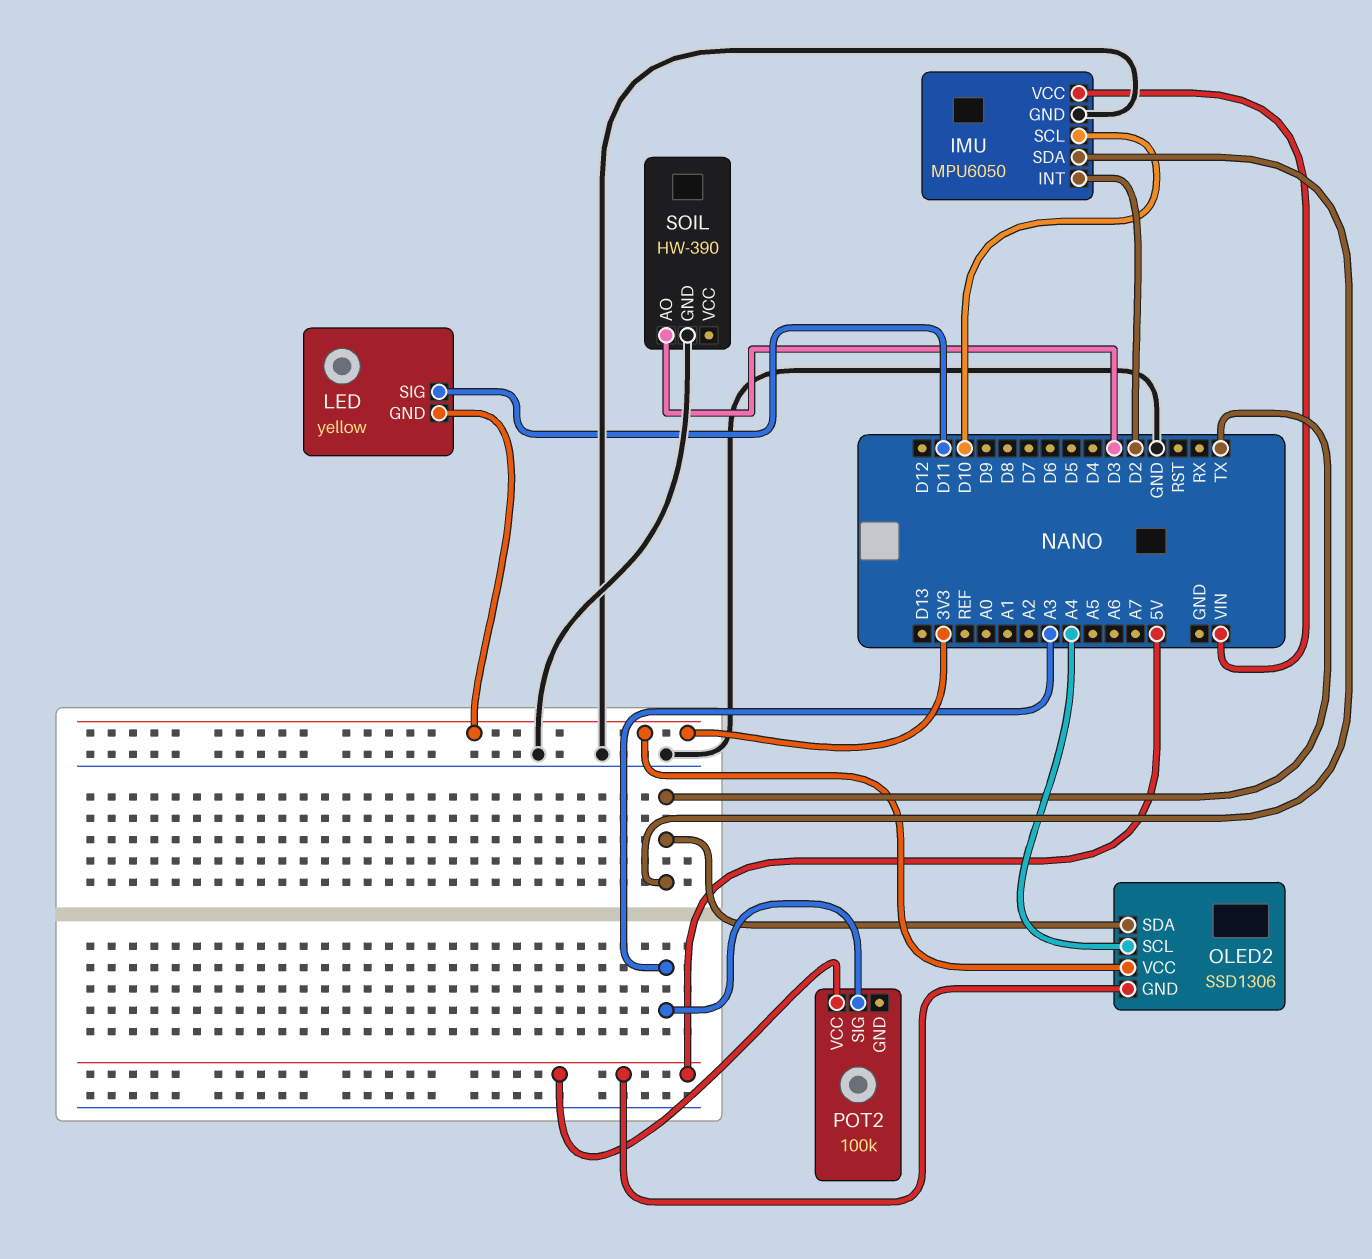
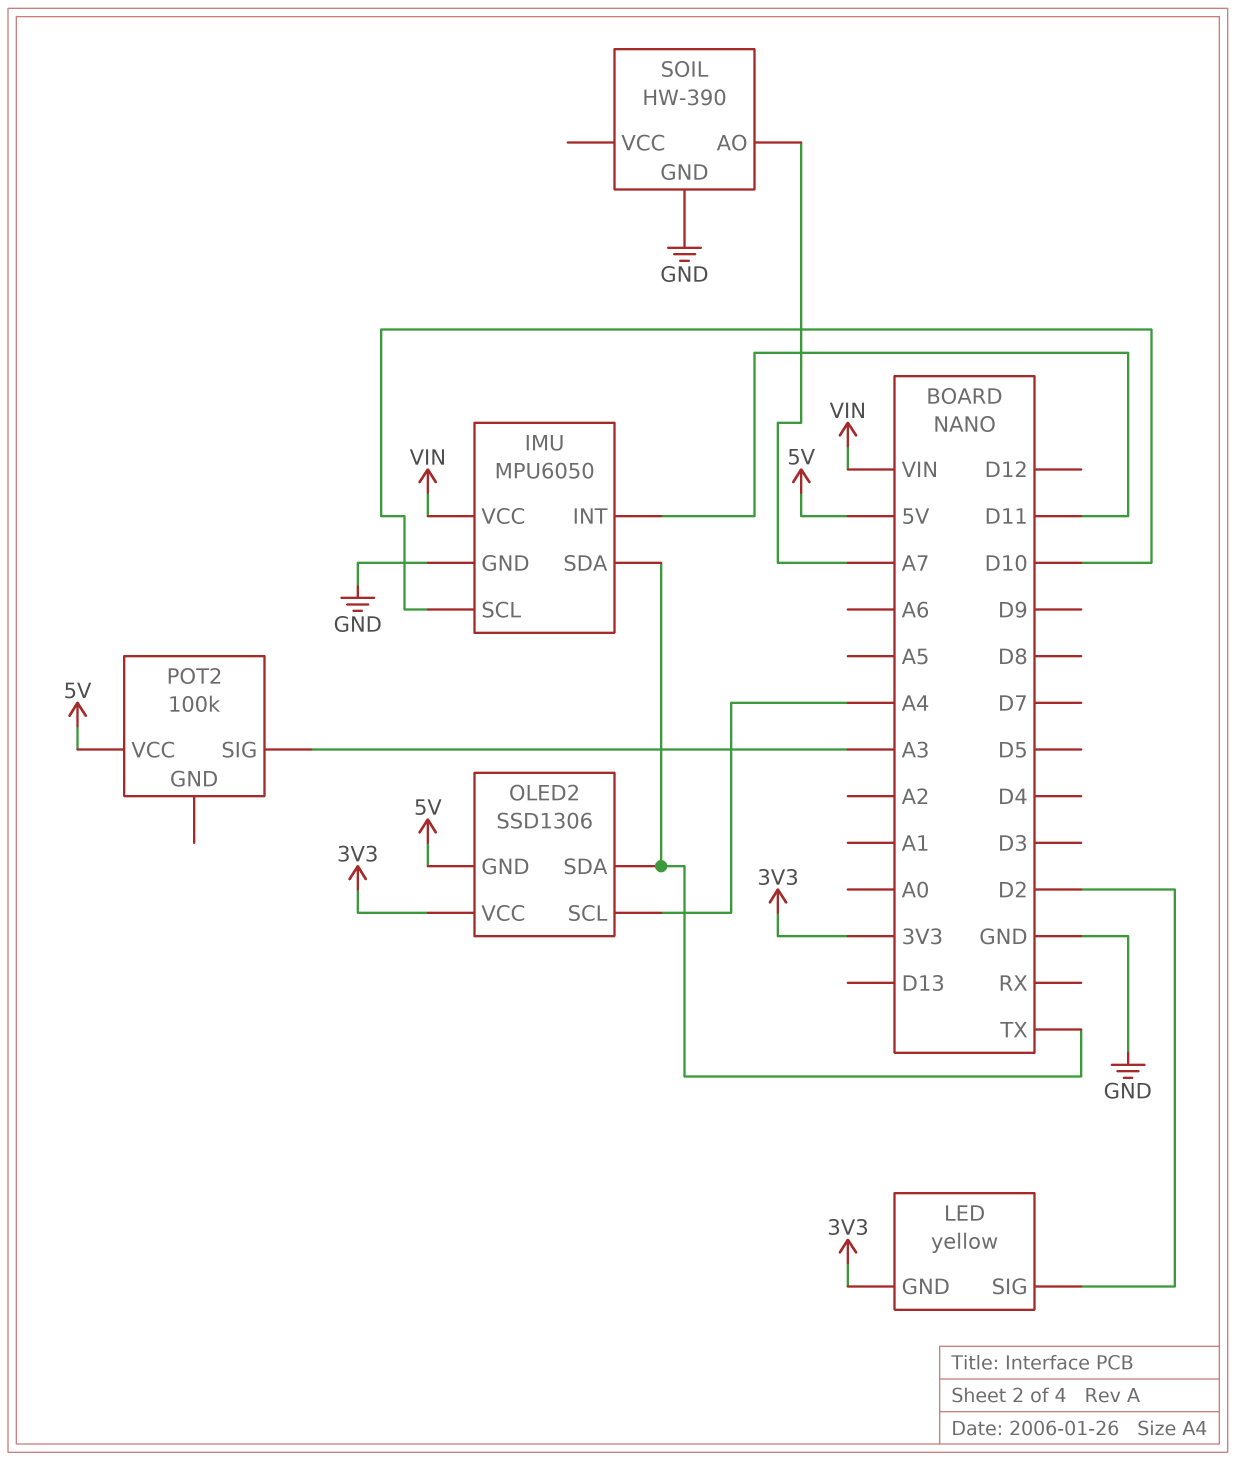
IMU pin INT: D2 -> D11
LED pin SIG: D11 -> D2
SOIL pin AO: D3 -> A7

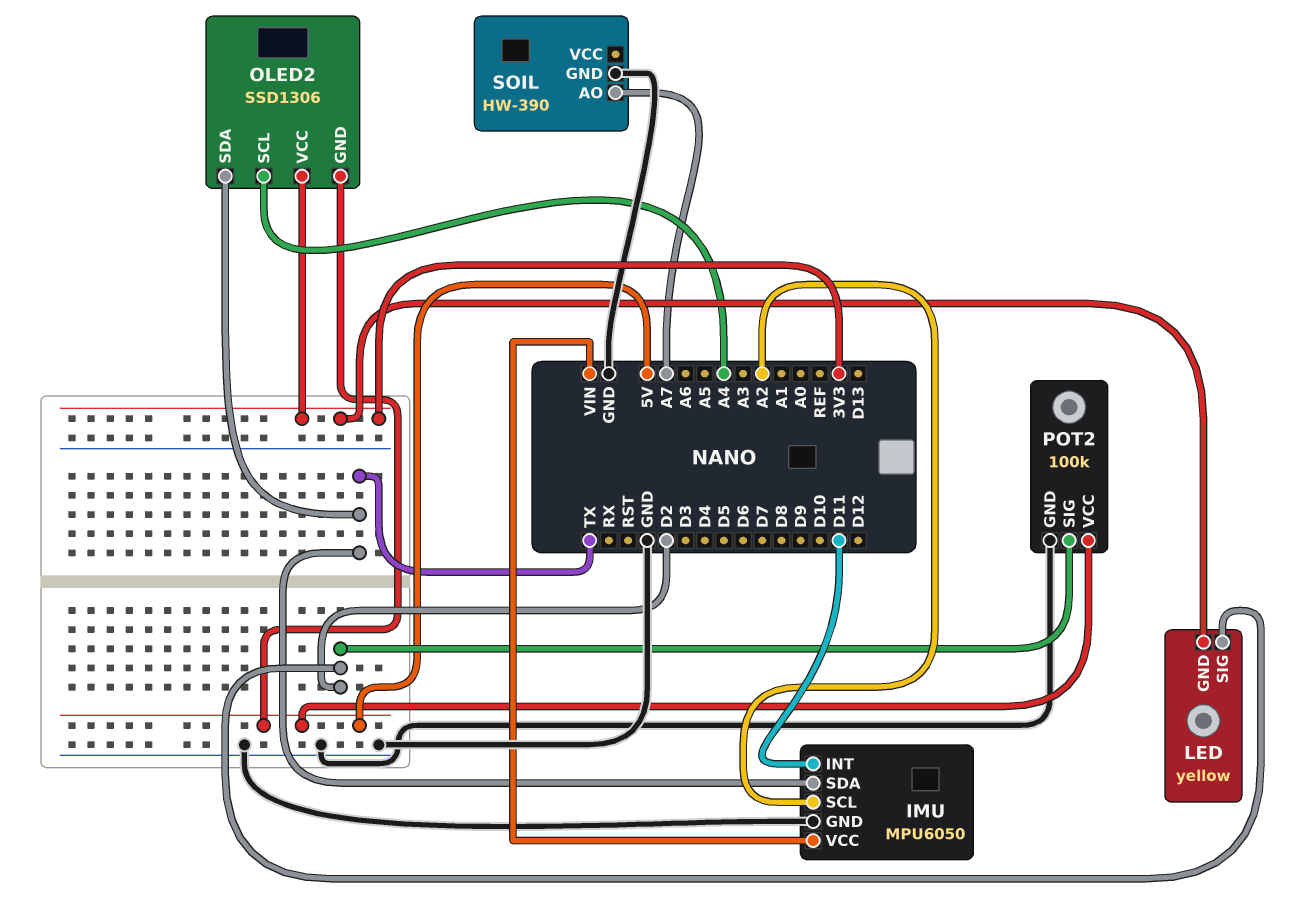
IMU pin SCL: D10 -> A2
POT2 pin GND: none -> GND
POT2 pin SIG: A3 -> D2

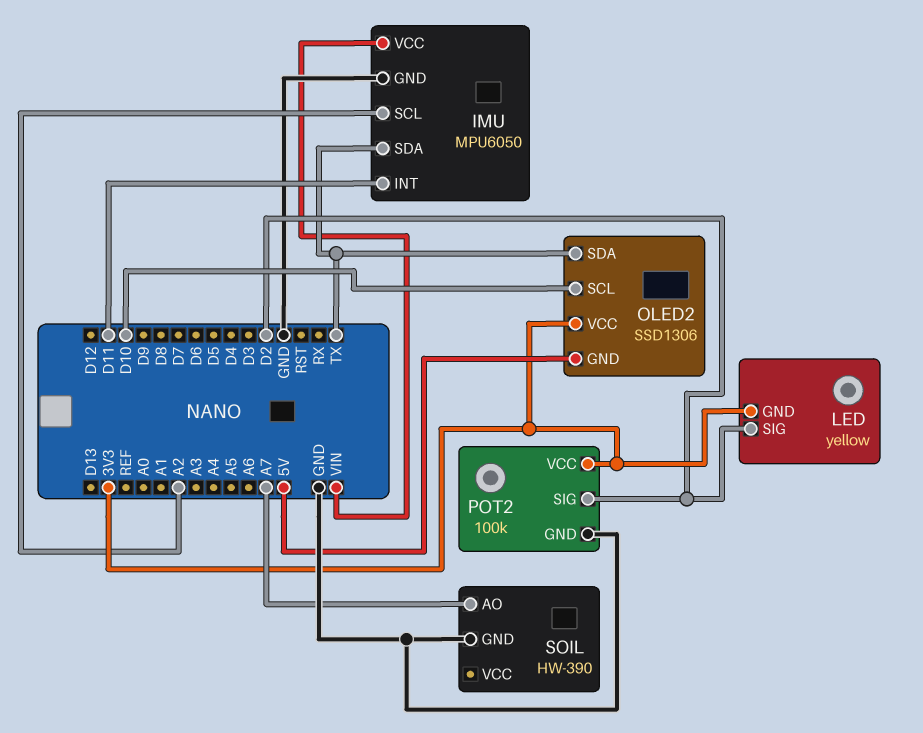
OLED2 pin SCL: A4 -> D10
POT2 pin VCC: 5V -> 3V3

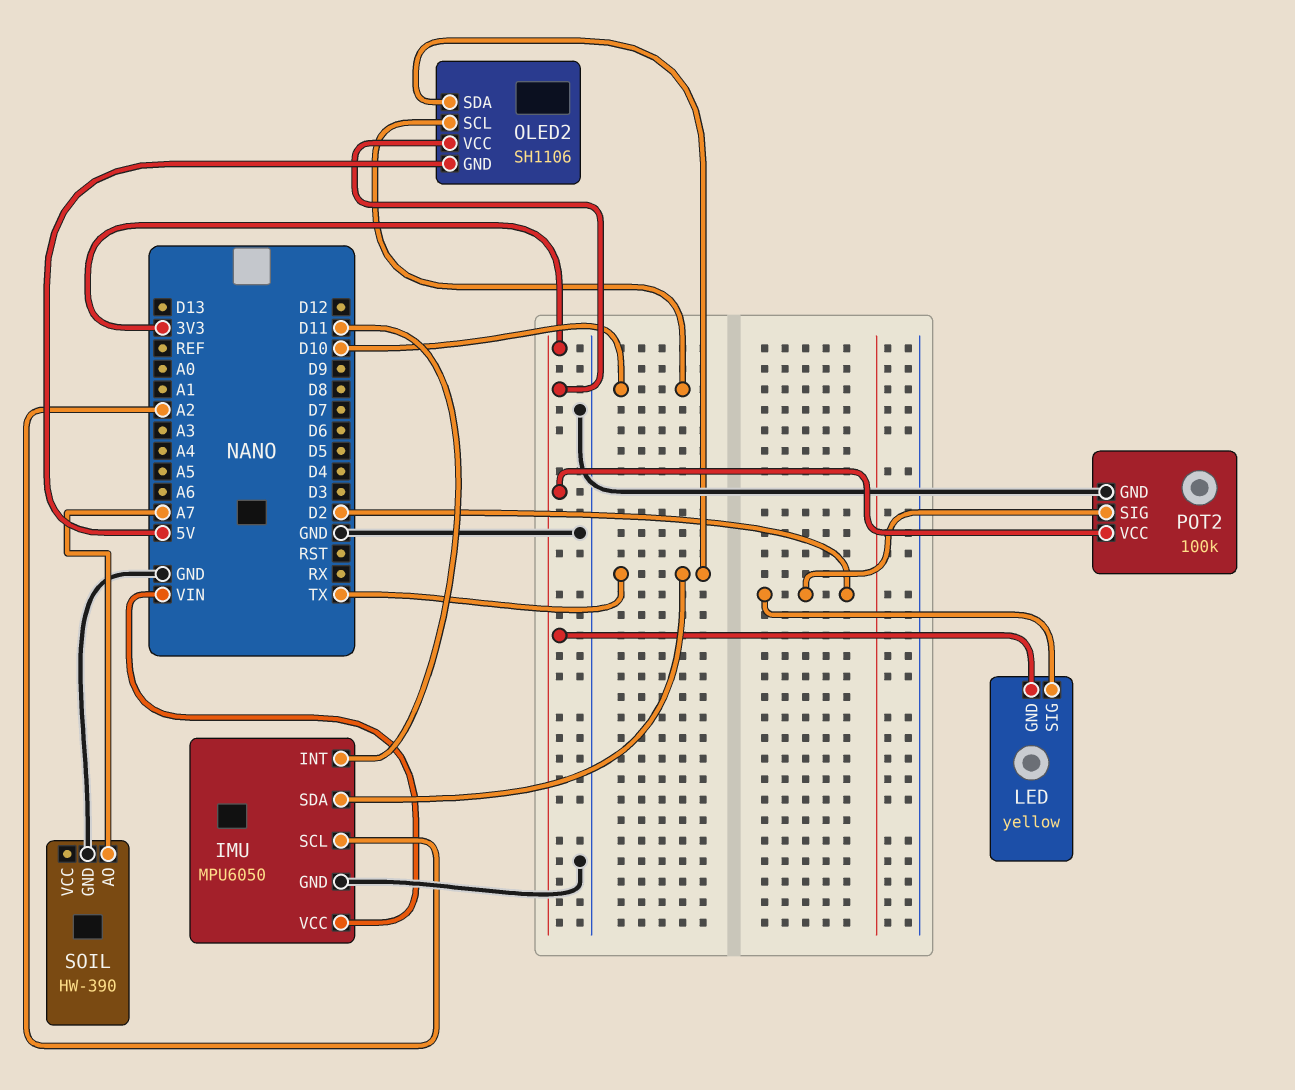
OLED2: SSD1306 -> SH1106

